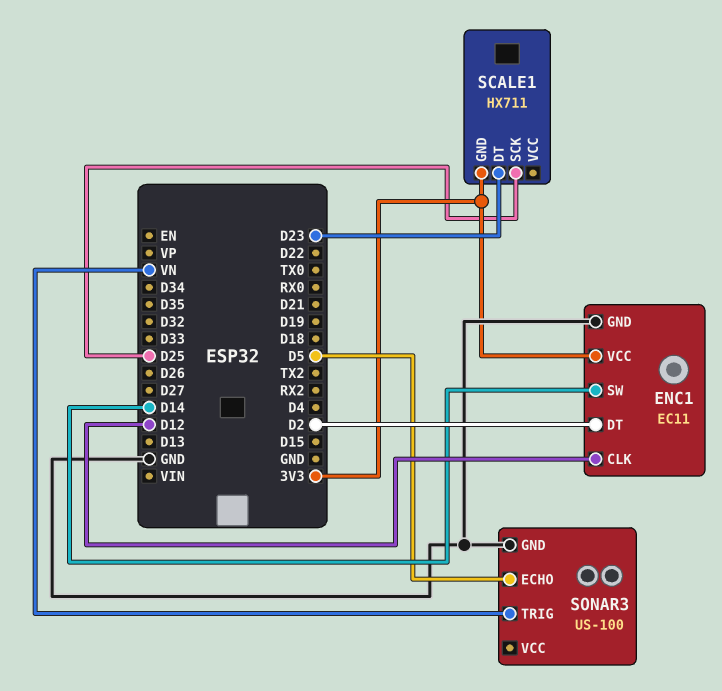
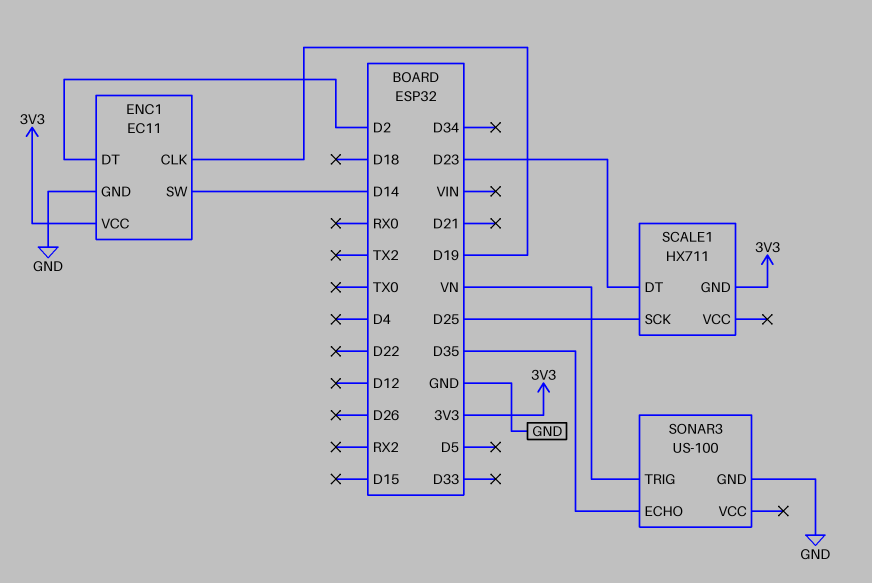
ENC1 pin CLK: D12 -> D19
SONAR3 pin ECHO: D5 -> D35

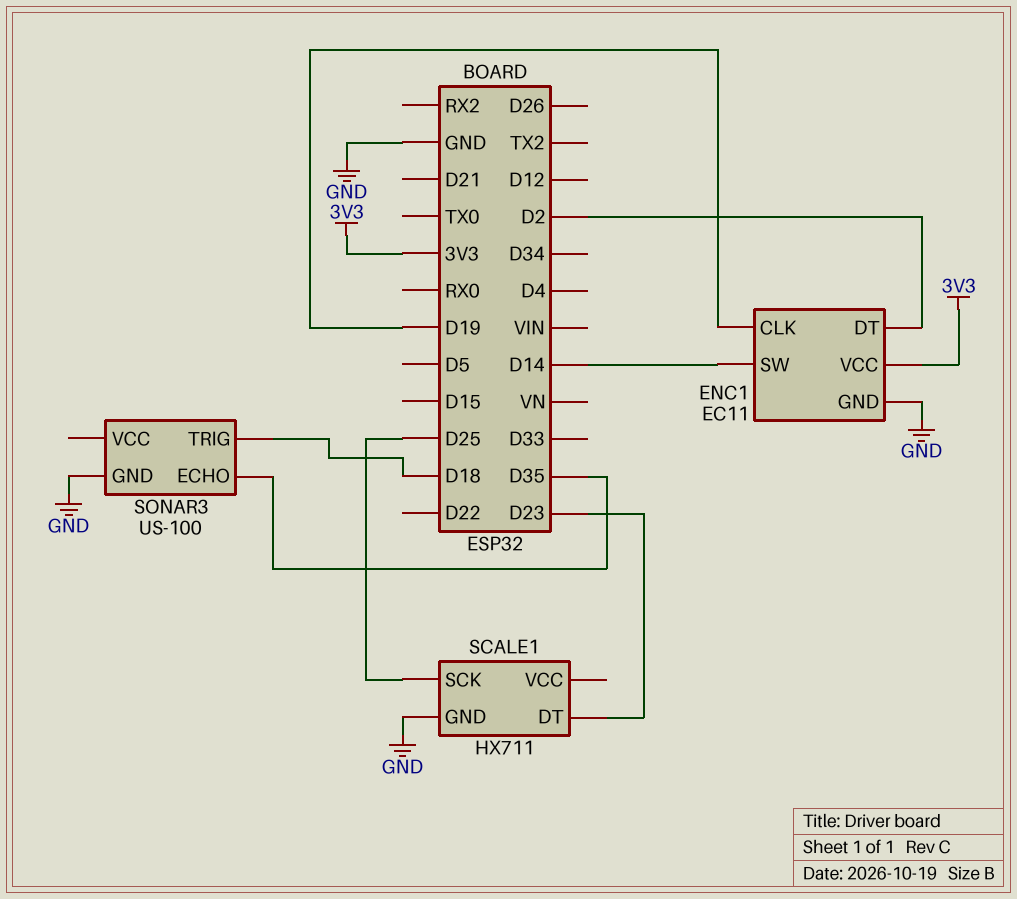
SCALE1 pin GND: 3V3 -> GND
SONAR3 pin TRIG: VN -> D18

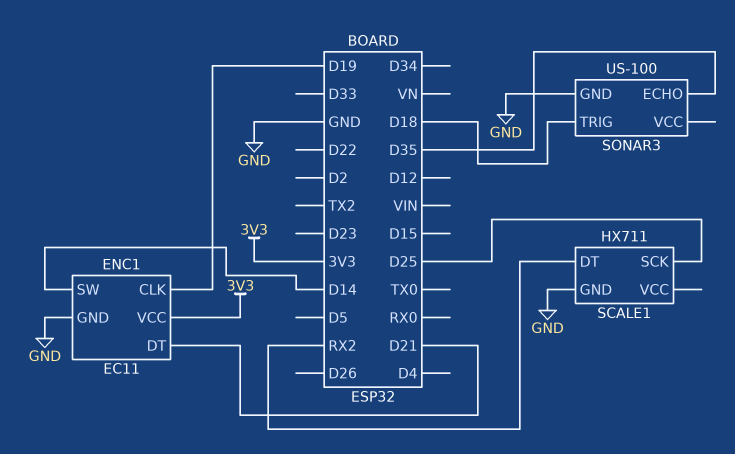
ENC1 pin DT: D2 -> D21
SCALE1 pin DT: D23 -> RX2

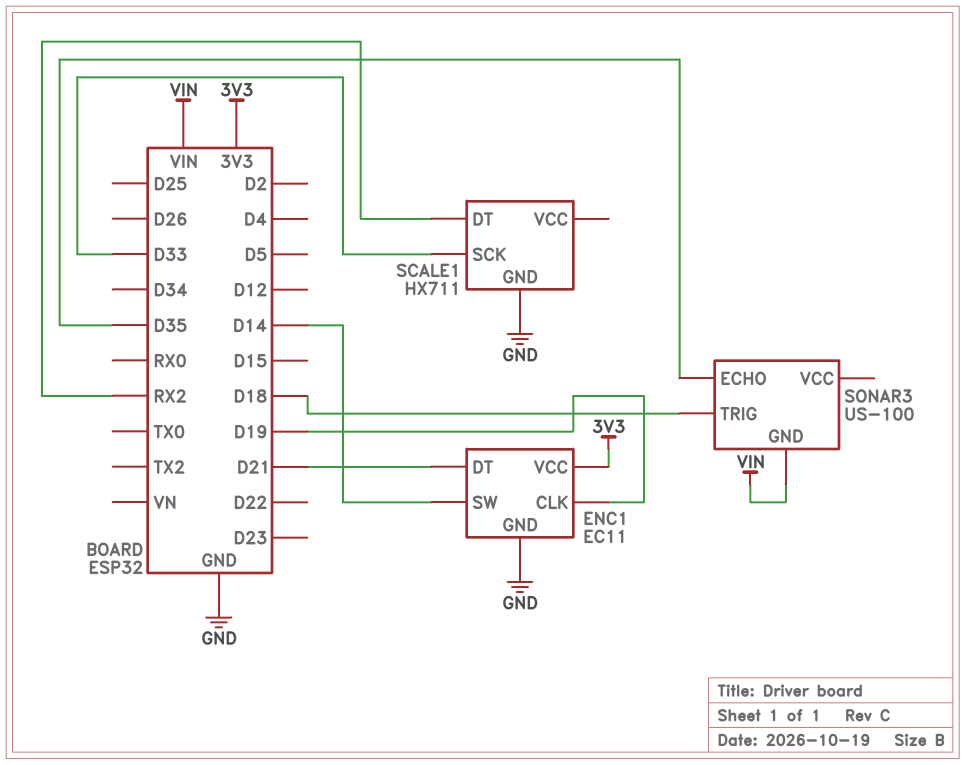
SCALE1 pin SCK: D25 -> D33
SONAR3 pin GND: GND -> VIN

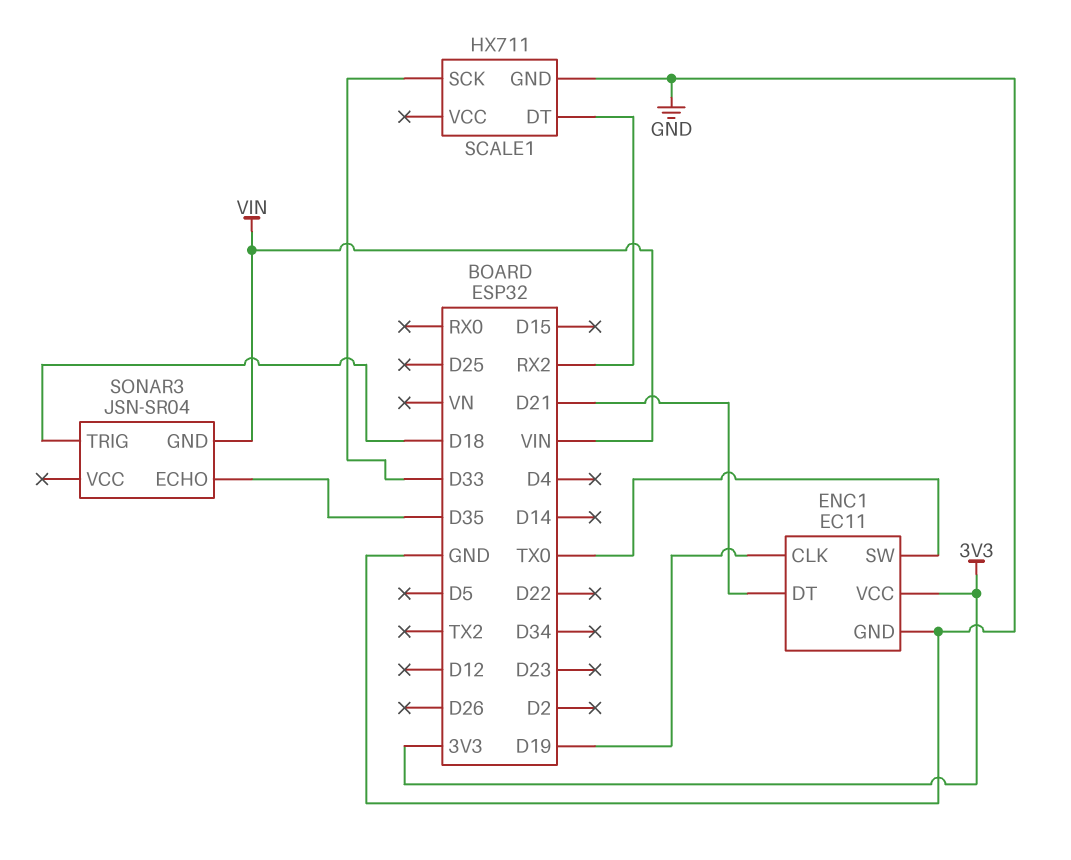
ENC1 pin SW: D14 -> TX0
SONAR3: US-100 -> JSN-SR04

